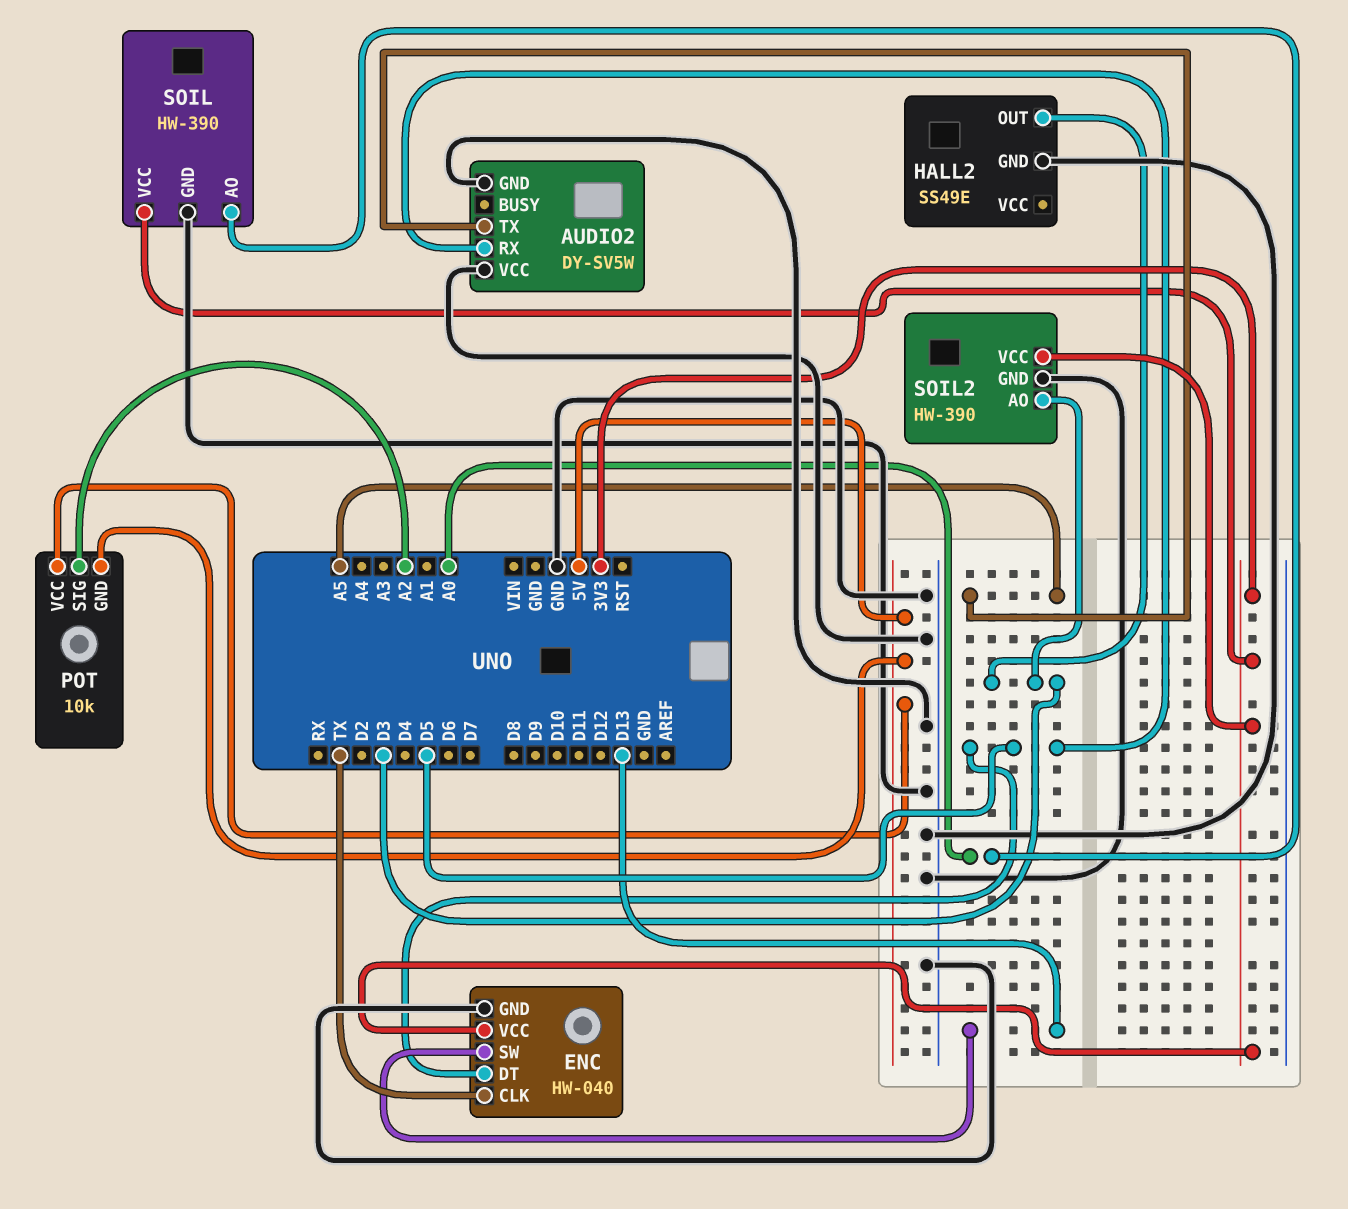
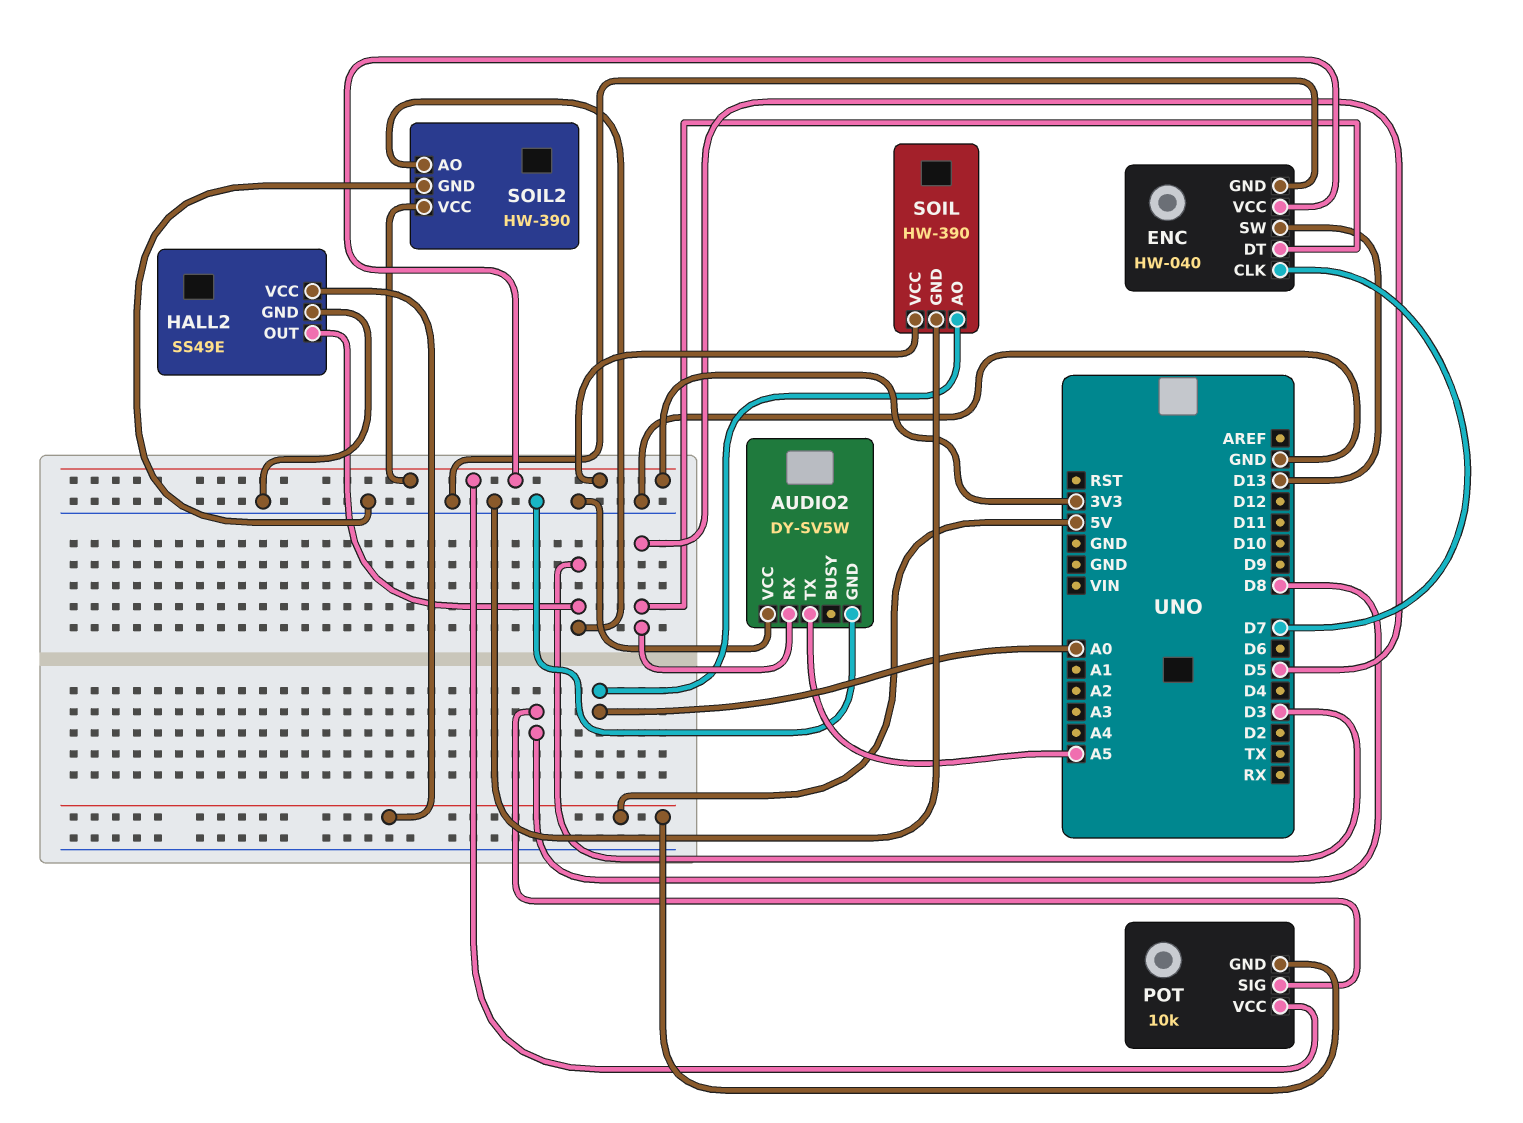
ENC pin CLK: TX -> D7
HALL2 pin VCC: none -> 5V
POT pin SIG: A2 -> D8
POT pin VCC: 5V -> 3V3

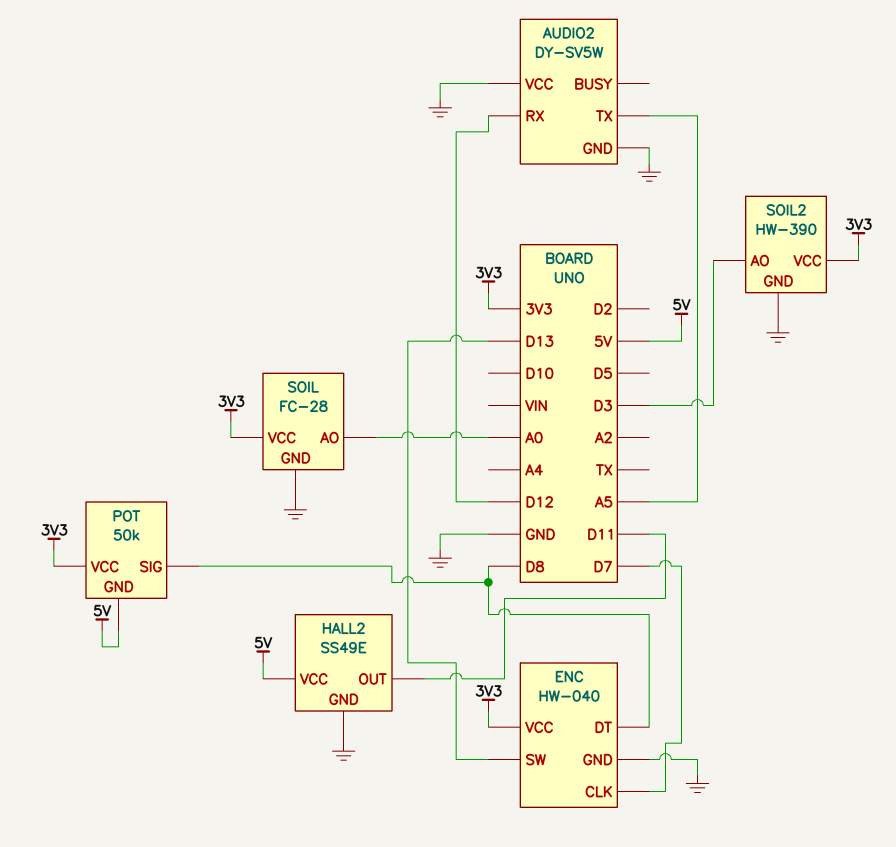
AUDIO2 pin RX: D5 -> D12
ENC pin DT: D5 -> D8
HALL2 pin OUT: D3 -> D11
POT: 10k -> 50k
SOIL: HW-390 -> FC-28

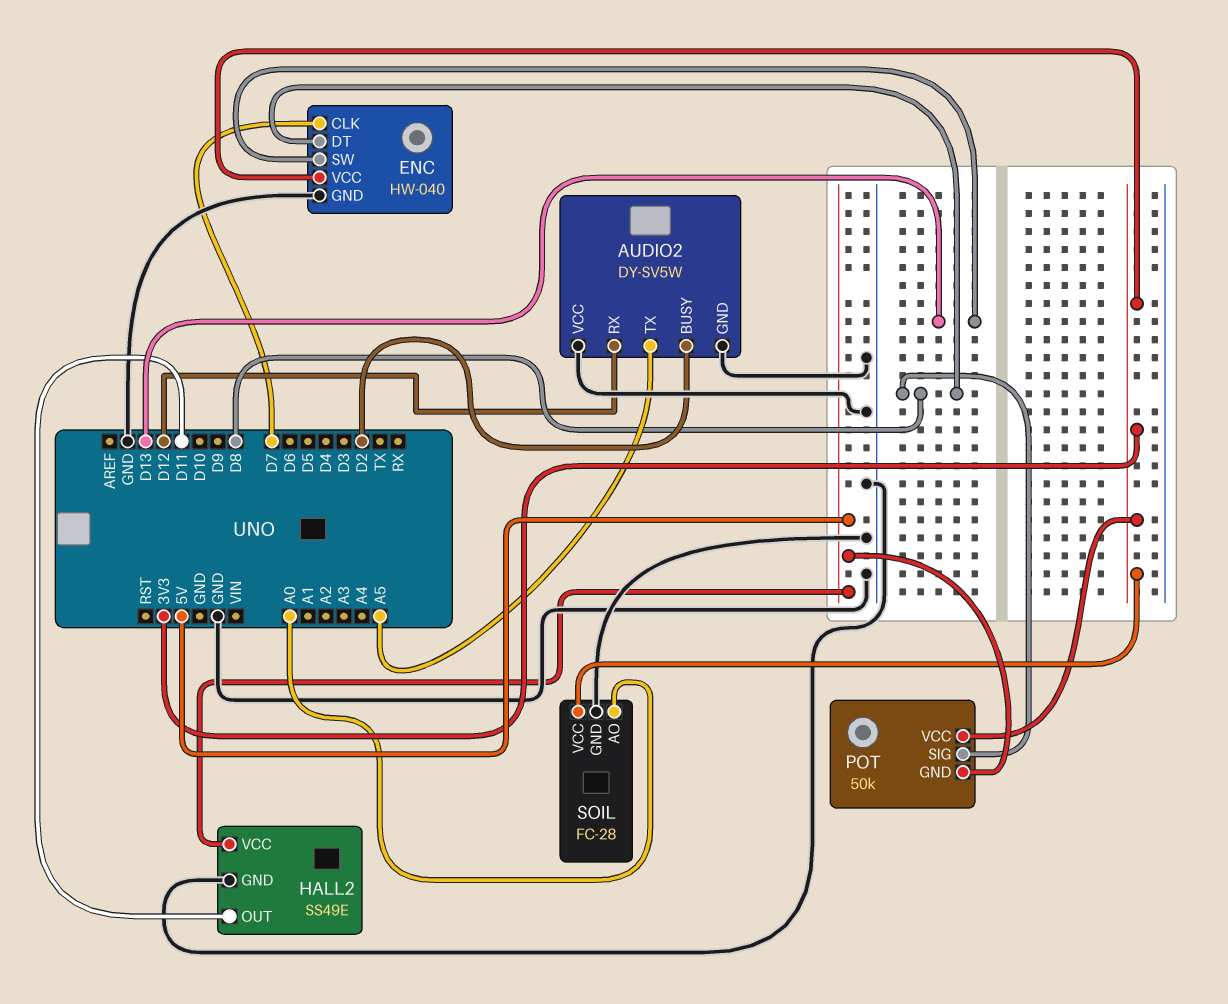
AUDIO2 pin BUSY: none -> D2
SOIL2: HW-390 -> none
SOIL2 pin AO: D3 -> none
SOIL2 pin GND: GND -> none
SOIL2 pin VCC: 3V3 -> none

